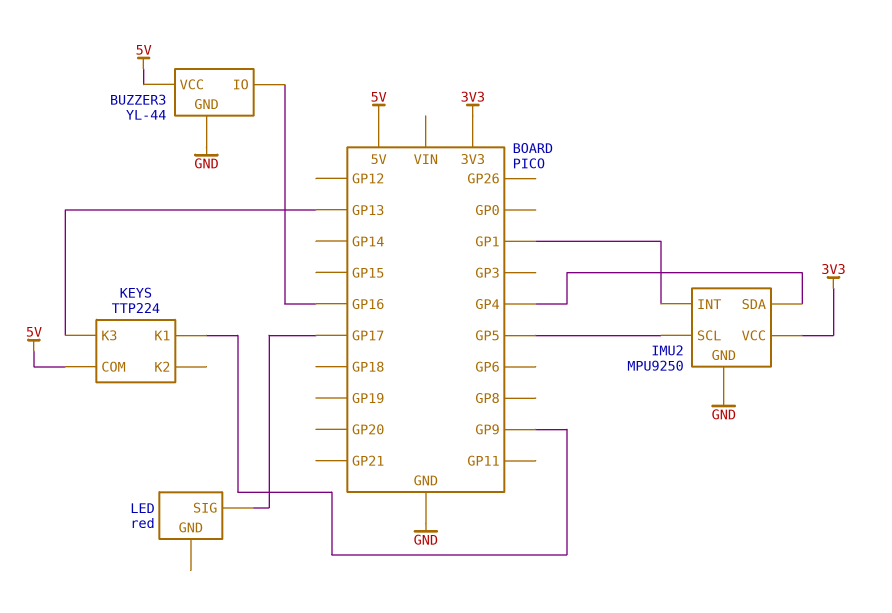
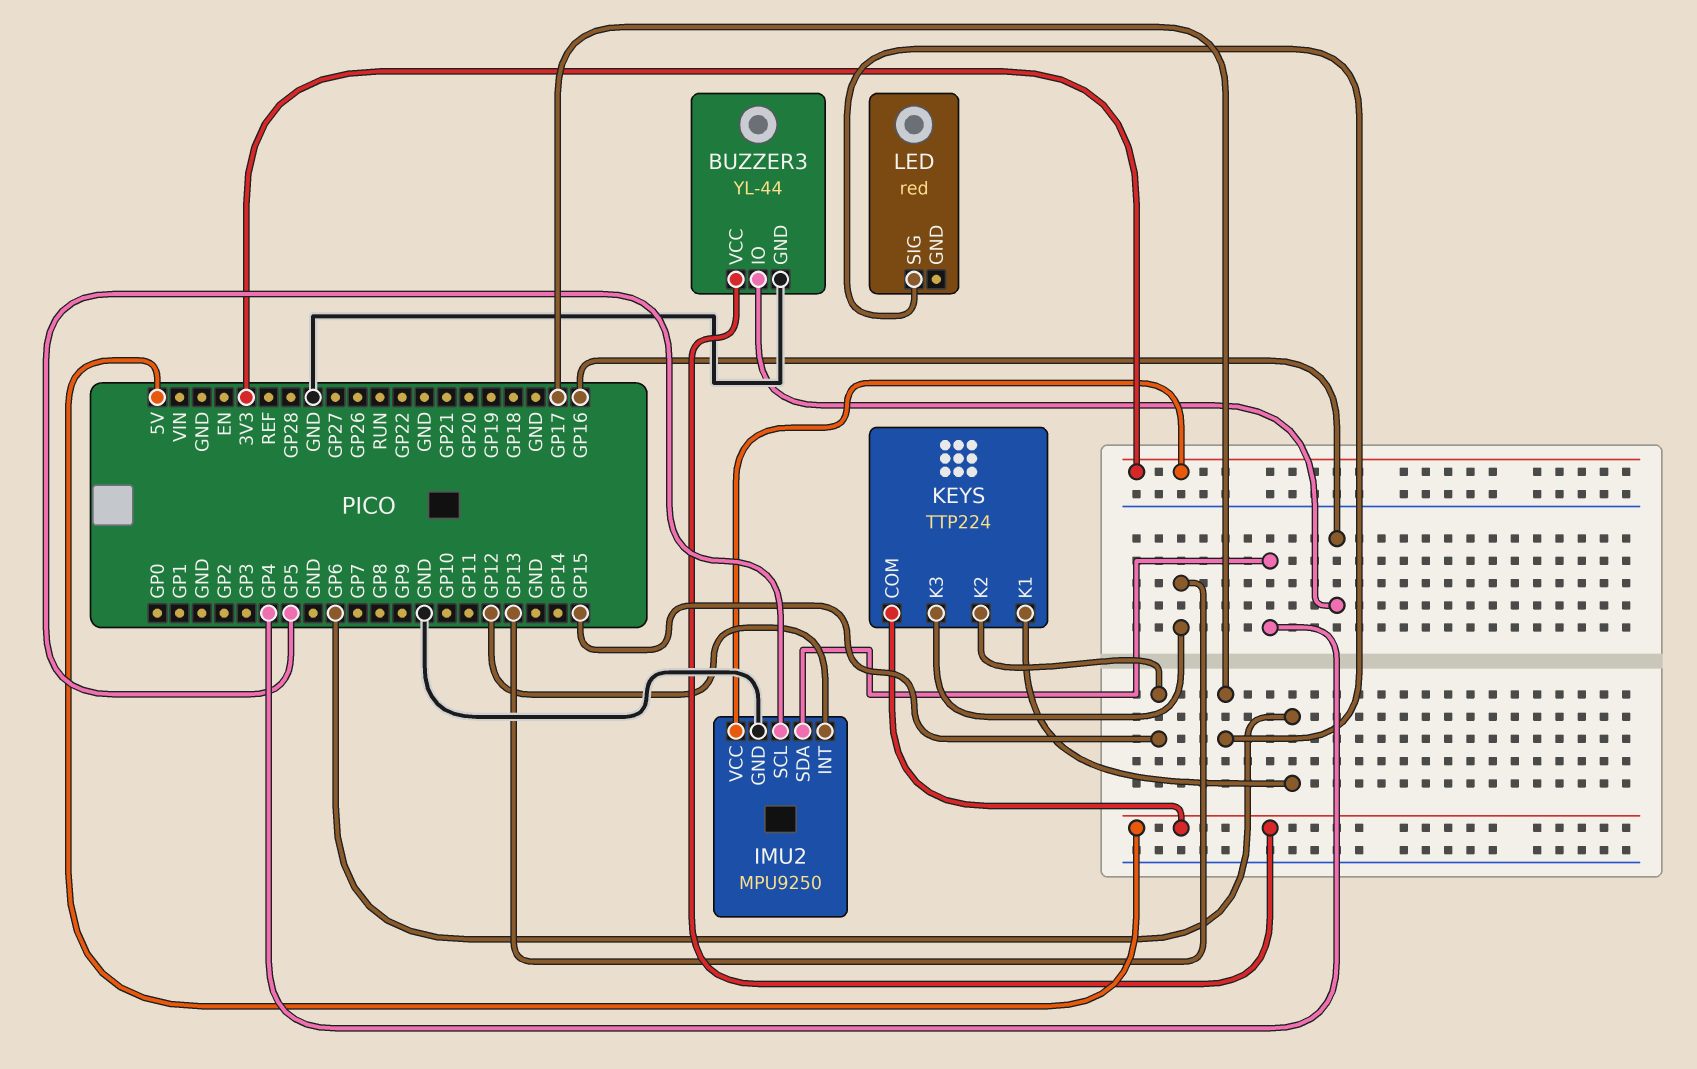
IMU2 pin INT: GP1 -> GP12
KEYS pin K1: GP9 -> GP6
KEYS pin K2: none -> GP15

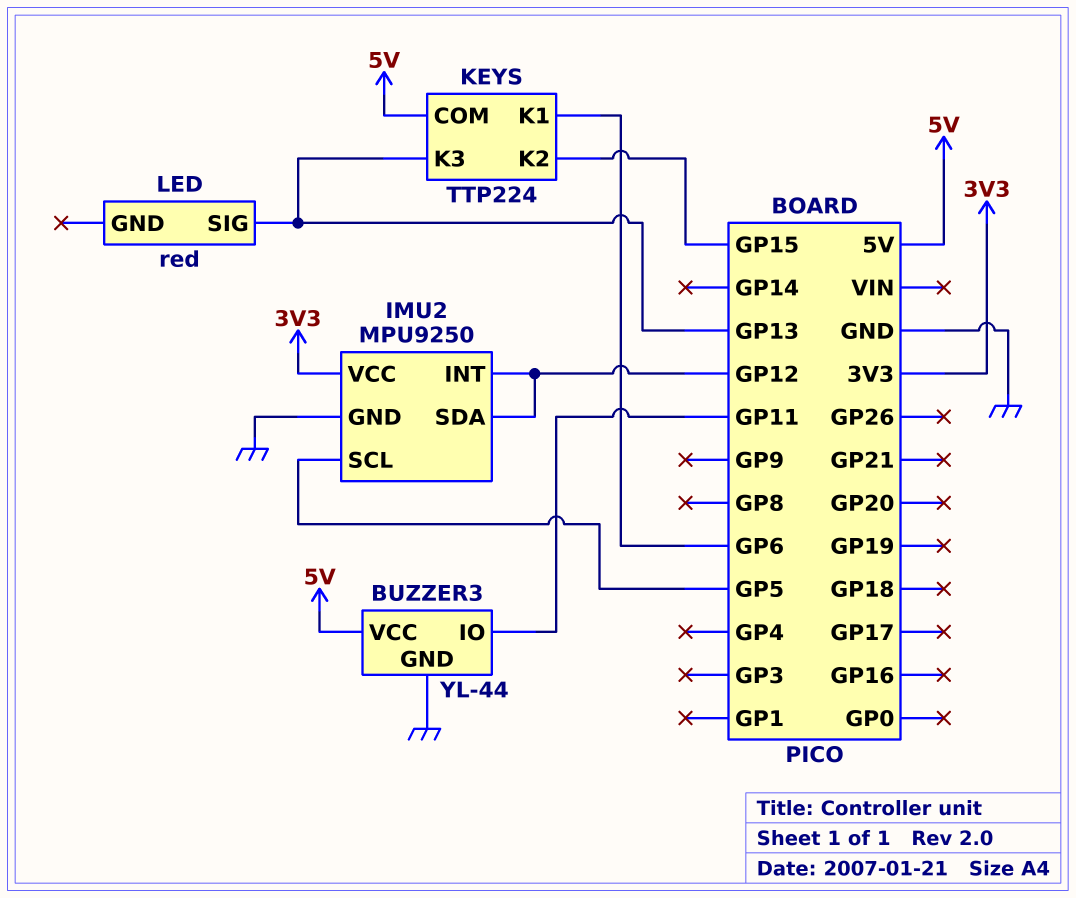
BUZZER3 pin IO: GP16 -> GP11
IMU2 pin SDA: GP4 -> GP12
LED pin SIG: GP17 -> GP13

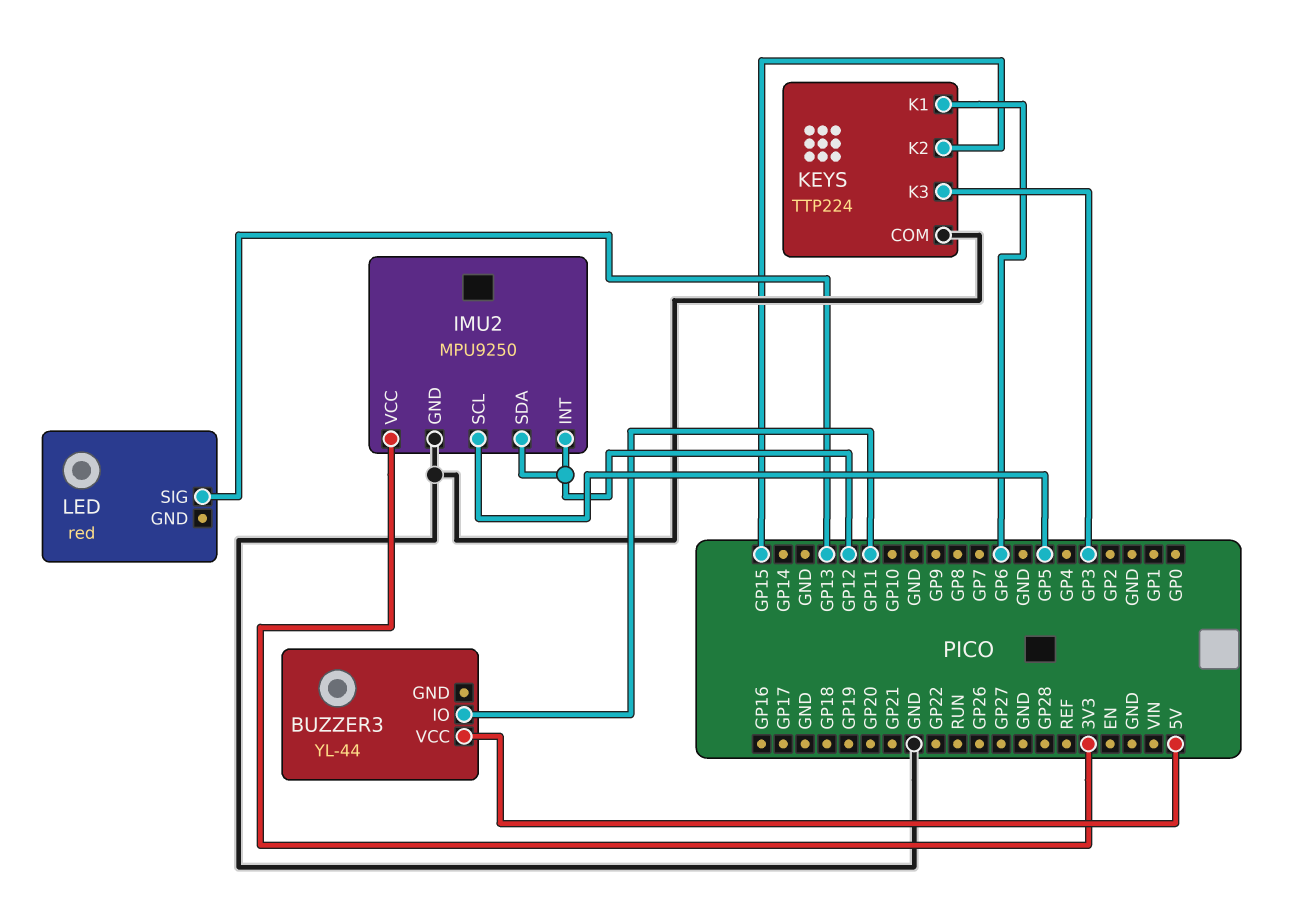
BUZZER3 pin GND: GND -> none
KEYS pin COM: 5V -> GND
KEYS pin K3: GP13 -> GP3

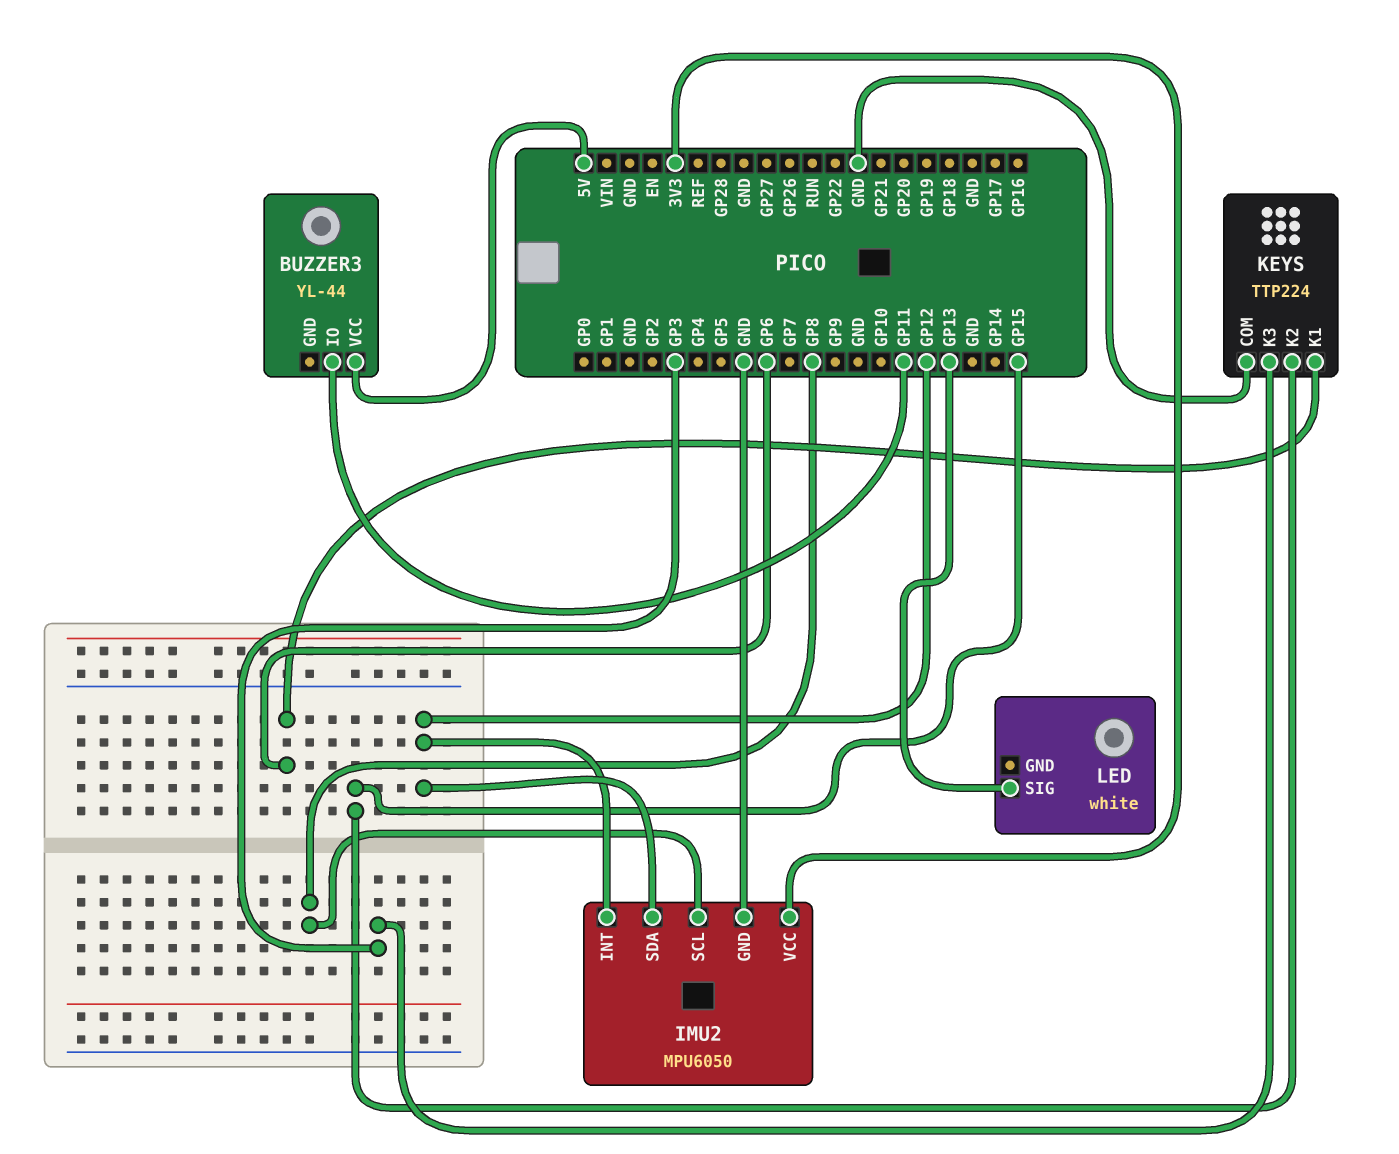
IMU2: MPU9250 -> MPU6050
IMU2 pin SCL: GP5 -> GP8
LED: red -> white

